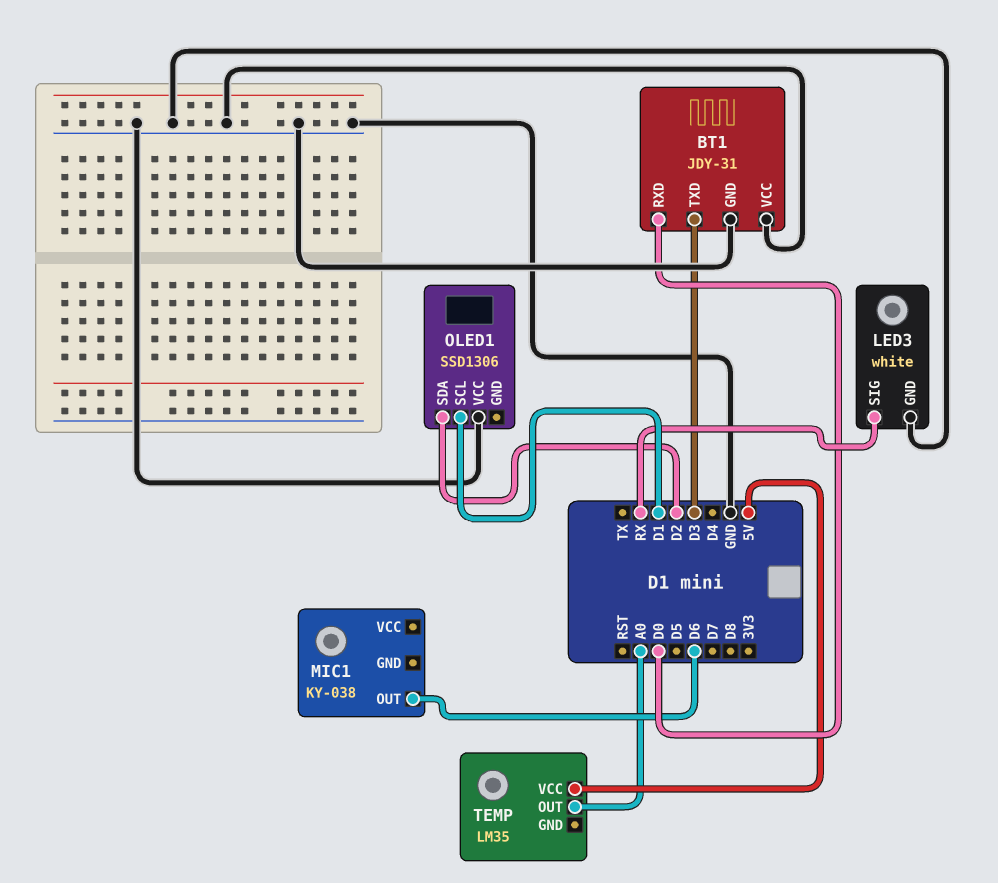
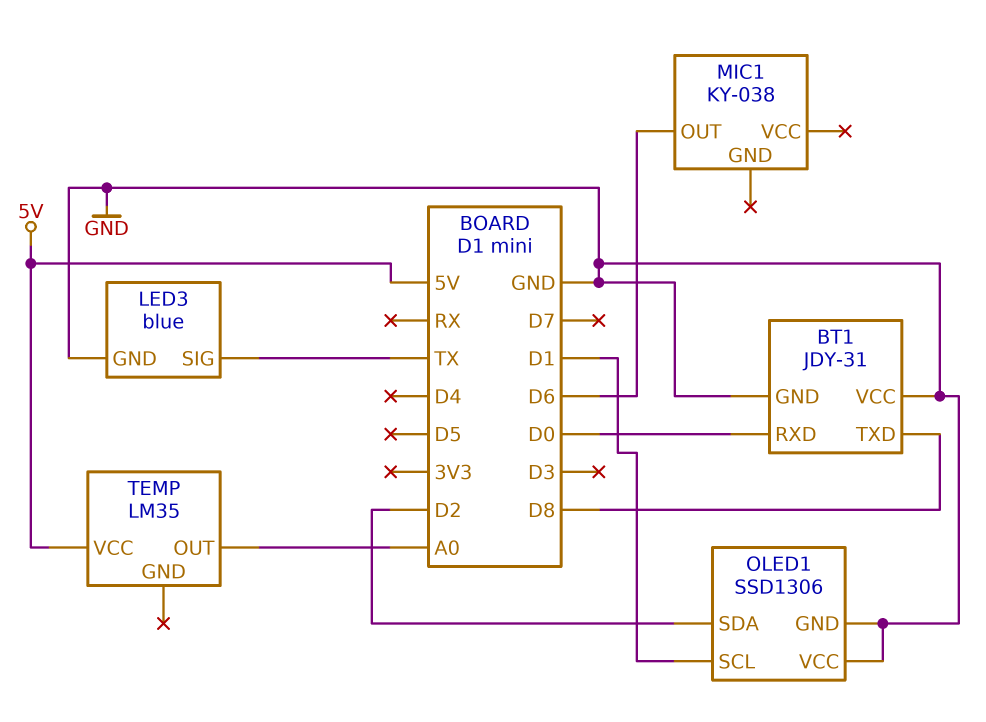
BT1 pin TXD: D3 -> D8
LED3: white -> blue
LED3 pin SIG: RX -> TX
OLED1 pin GND: none -> GND

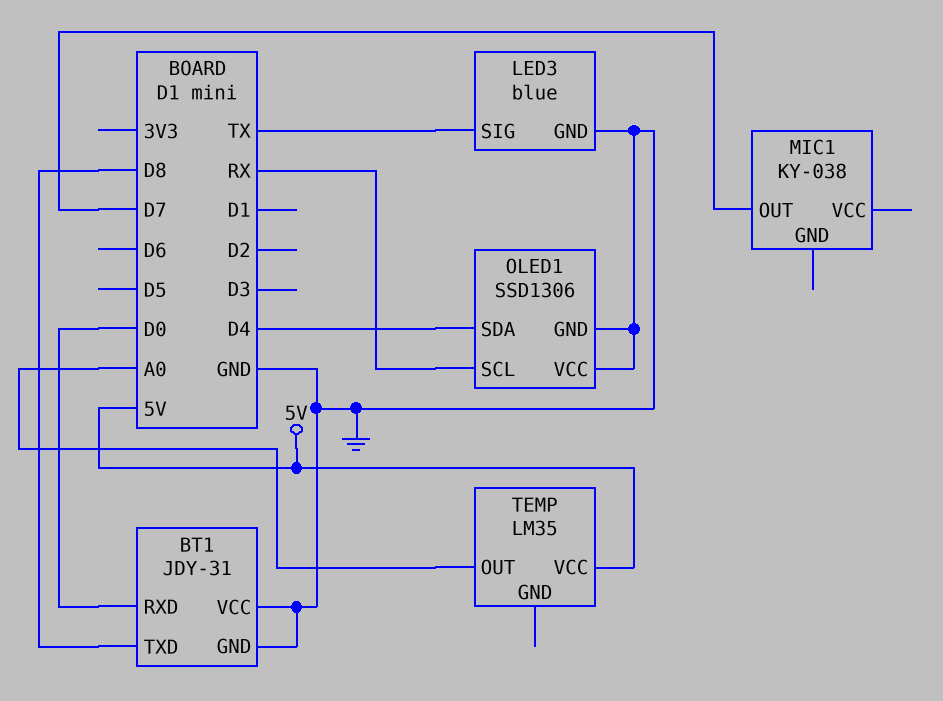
MIC1 pin OUT: D6 -> D7
OLED1 pin SCL: D1 -> RX
OLED1 pin SDA: D2 -> D4

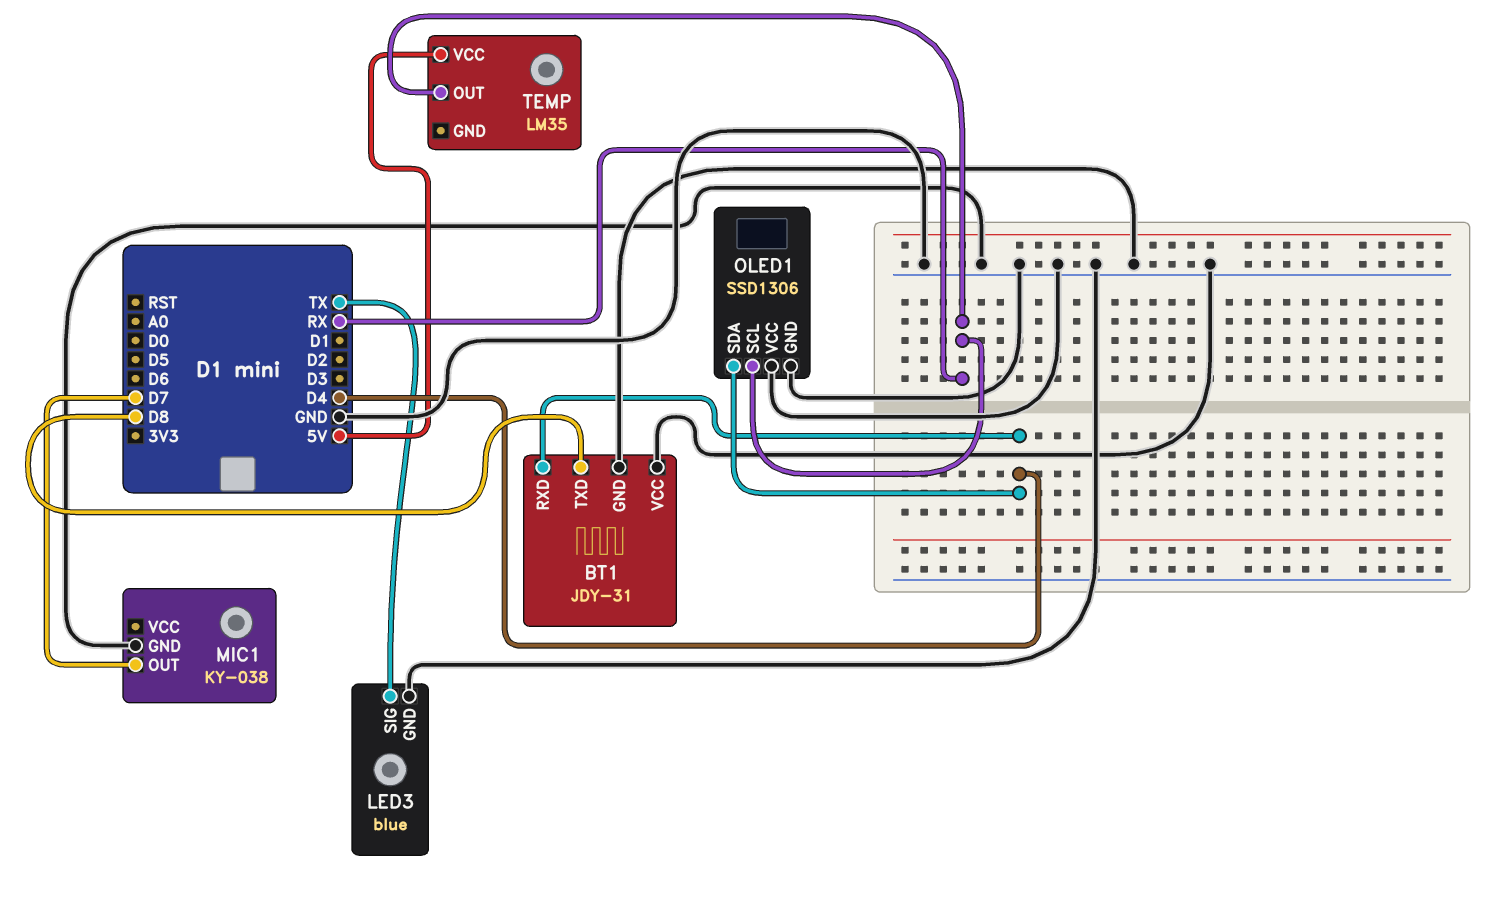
BT1 pin RXD: D0 -> D4
MIC1 pin GND: none -> GND
TEMP pin OUT: A0 -> RX

